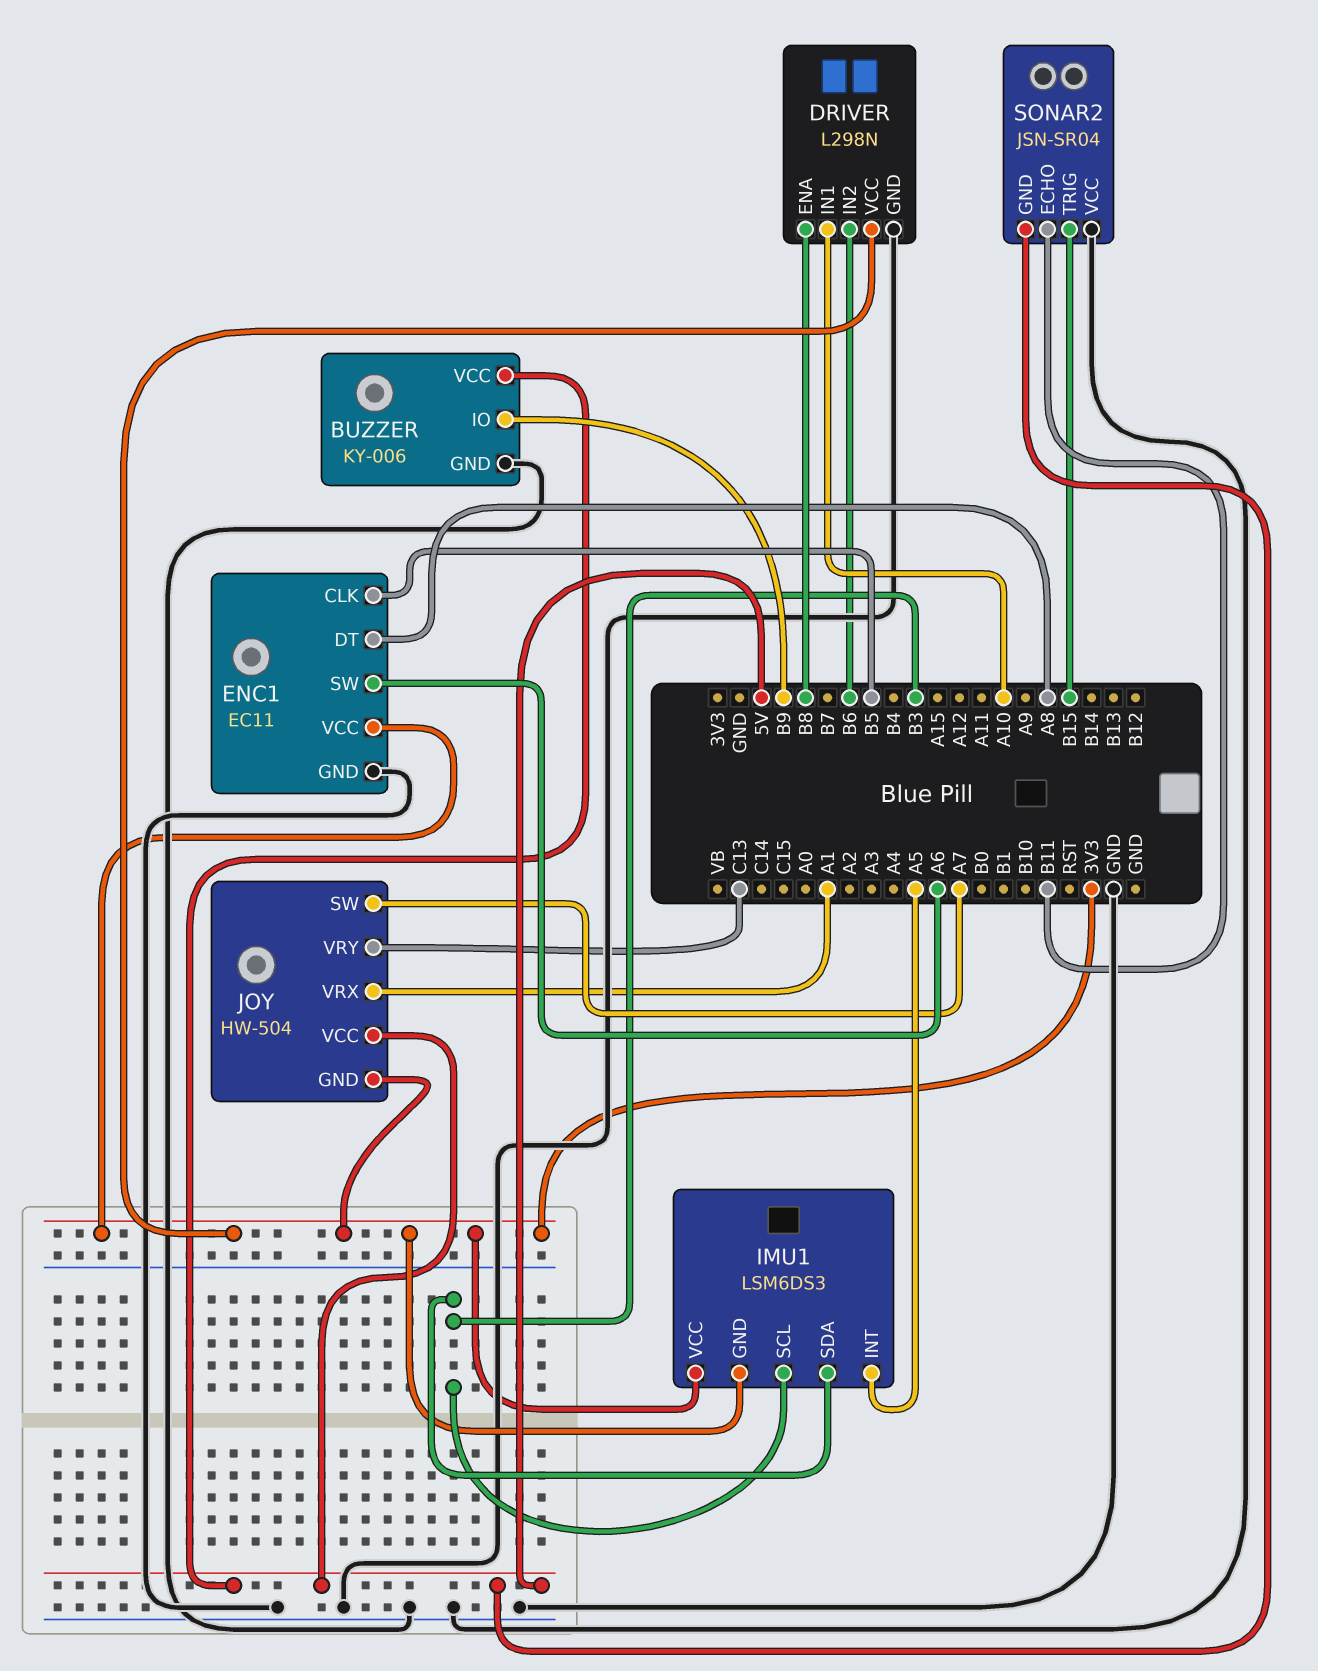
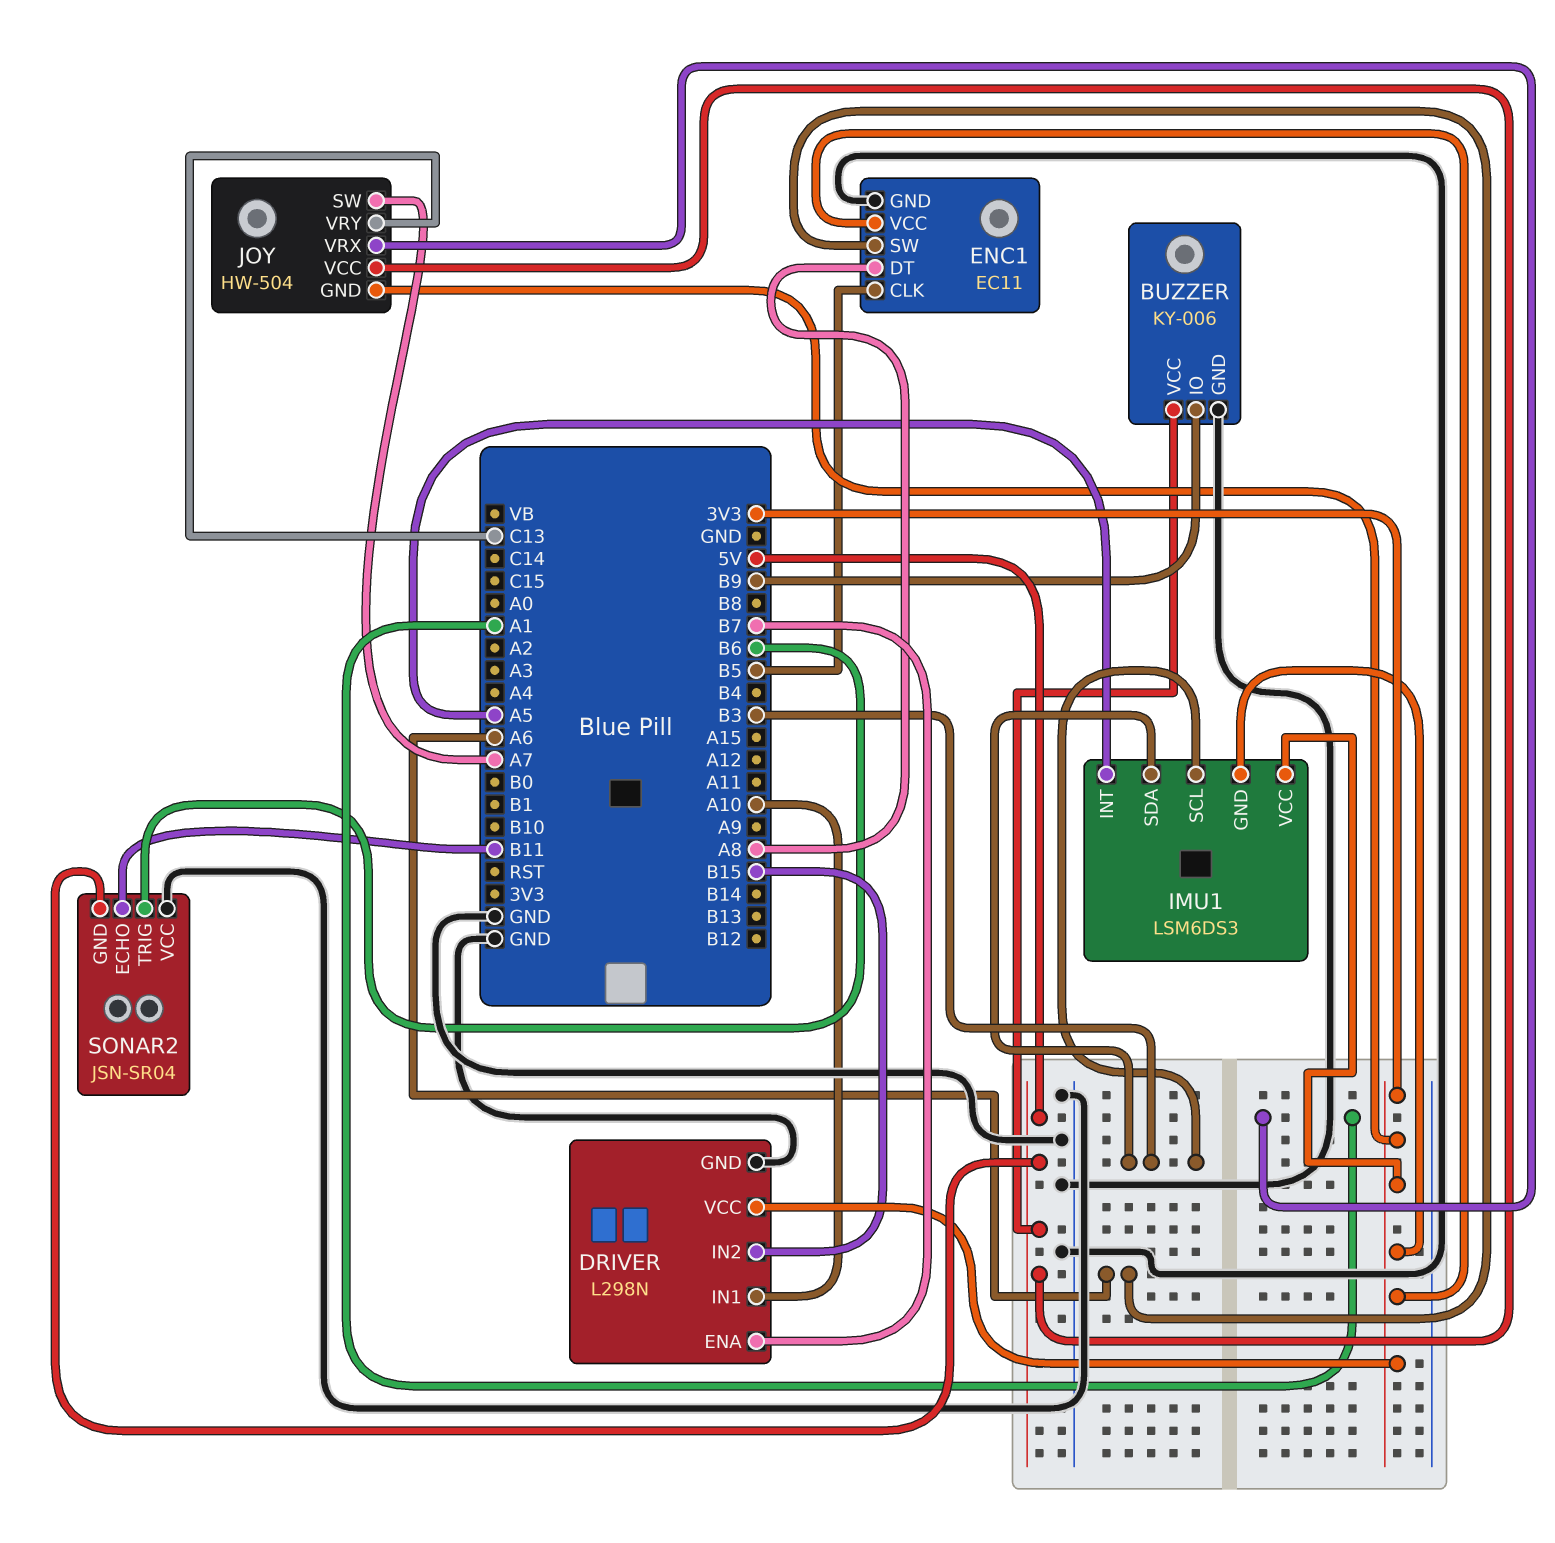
DRIVER pin ENA: B8 -> B7
DRIVER pin IN2: B6 -> B15
SONAR2 pin TRIG: B15 -> B6

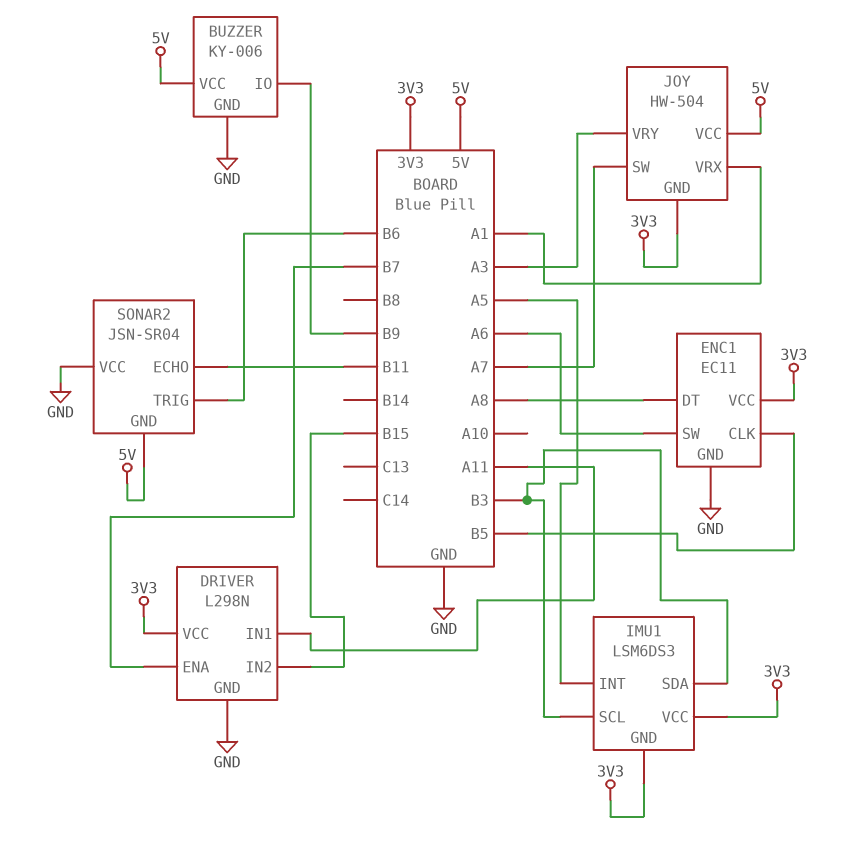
DRIVER pin IN1: A10 -> A11
JOY pin VRY: C13 -> A3

